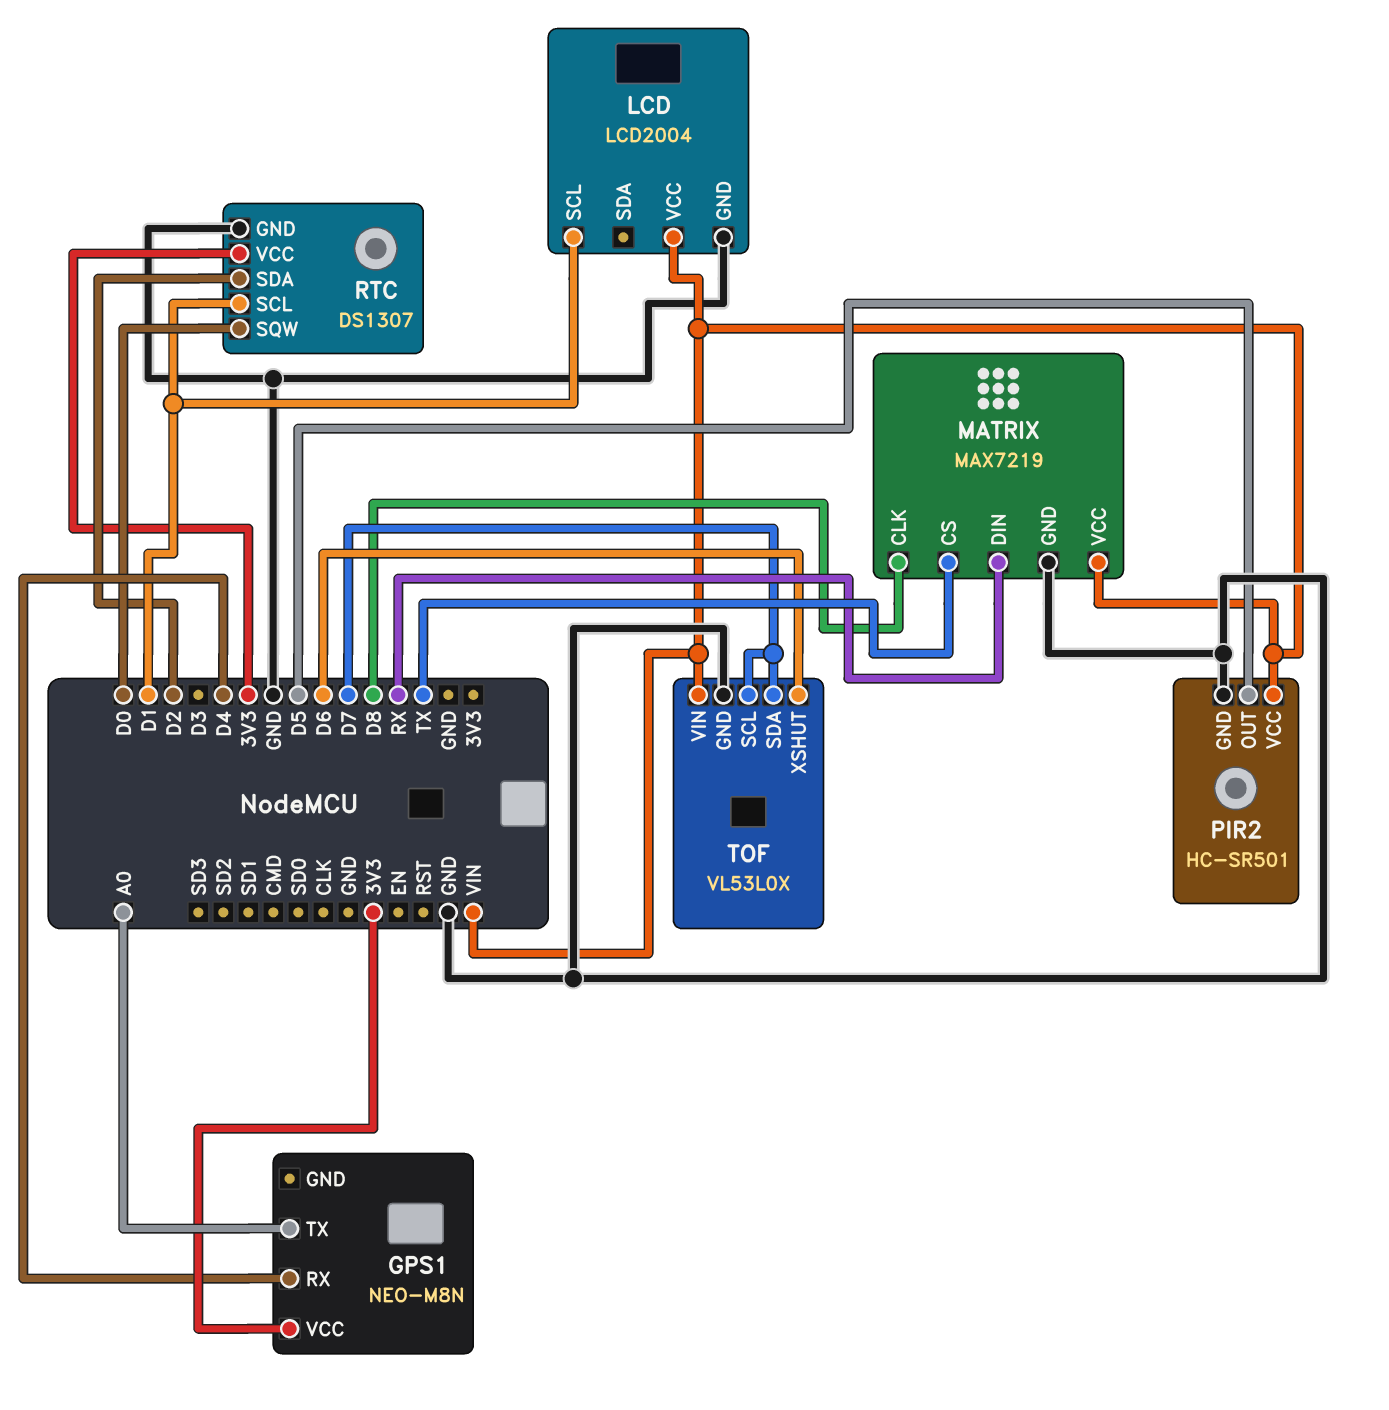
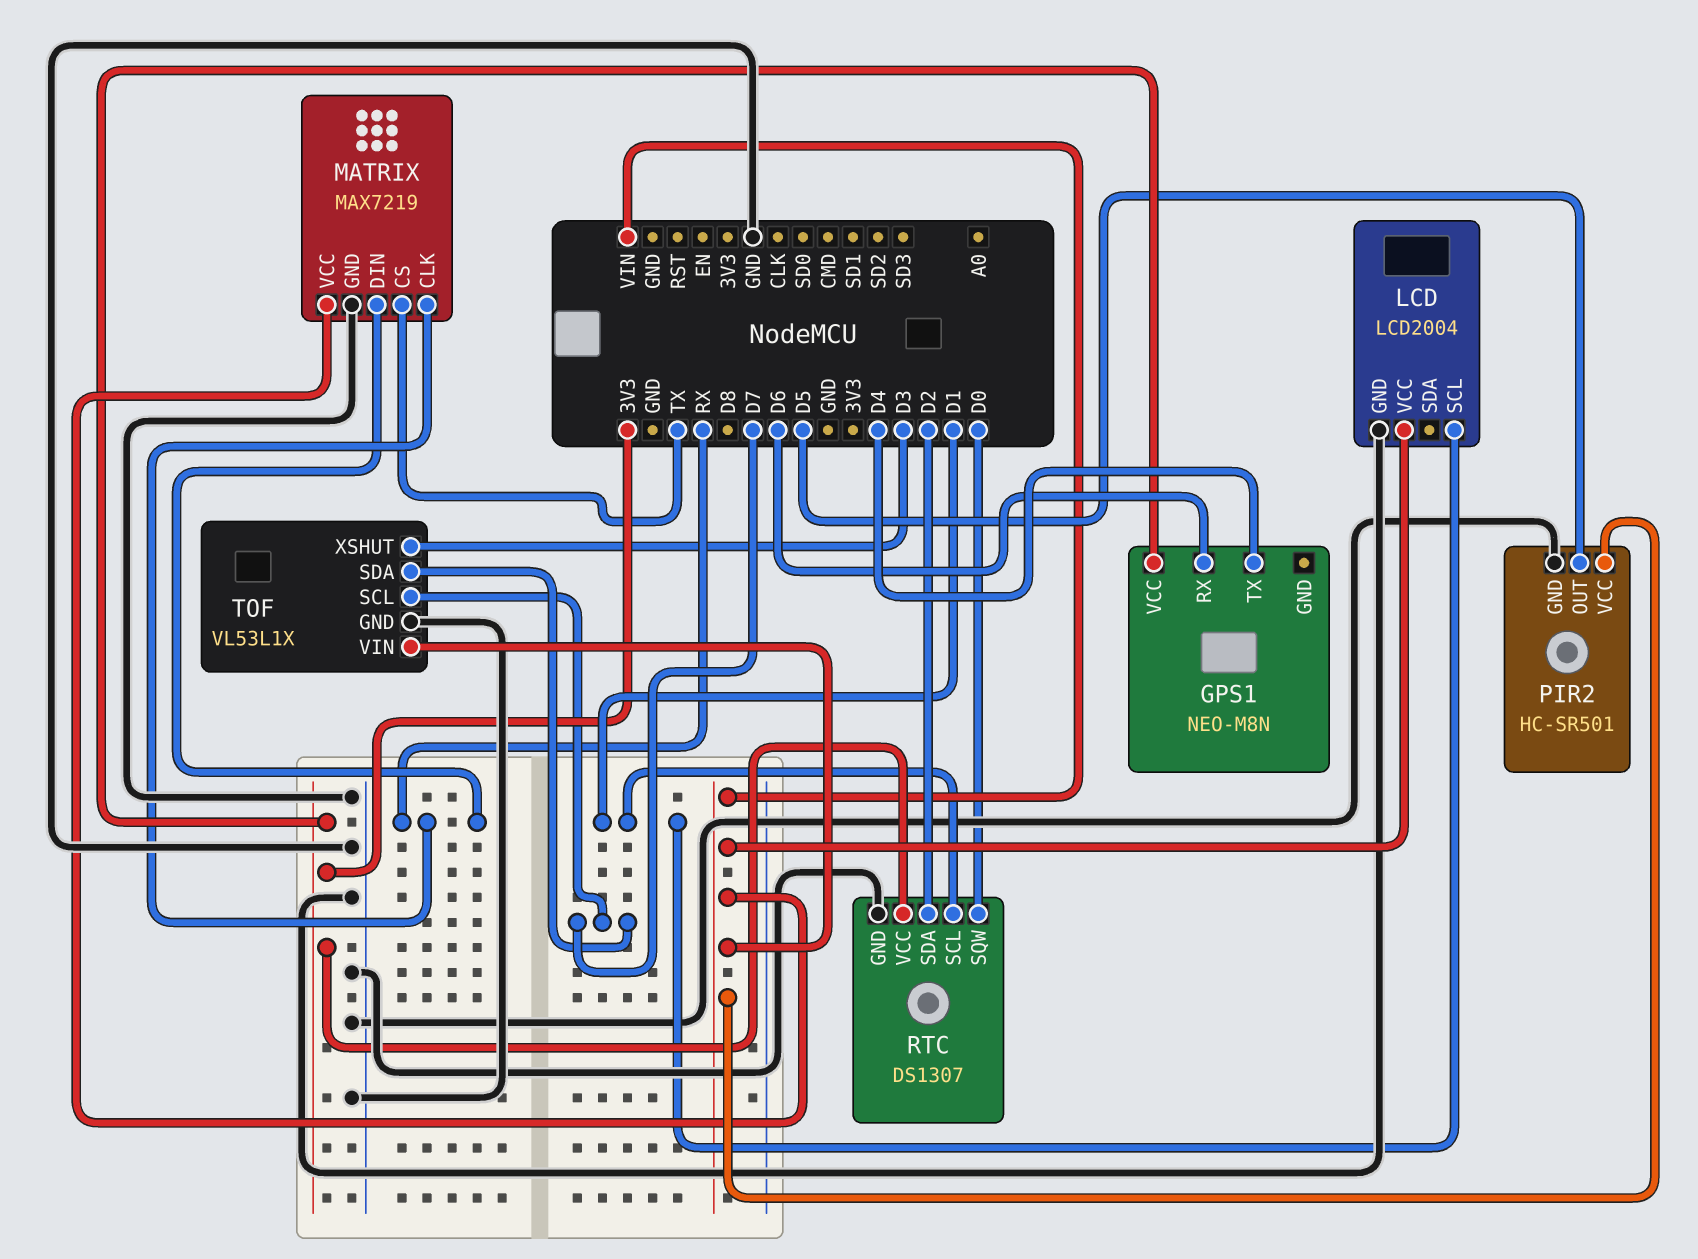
GPS1 pin RX: D4 -> D6
GPS1 pin TX: A0 -> D4
MATRIX pin CLK: D8 -> RX
TOF: VL53L0X -> VL53L1X
TOF pin XSHUT: D6 -> D3

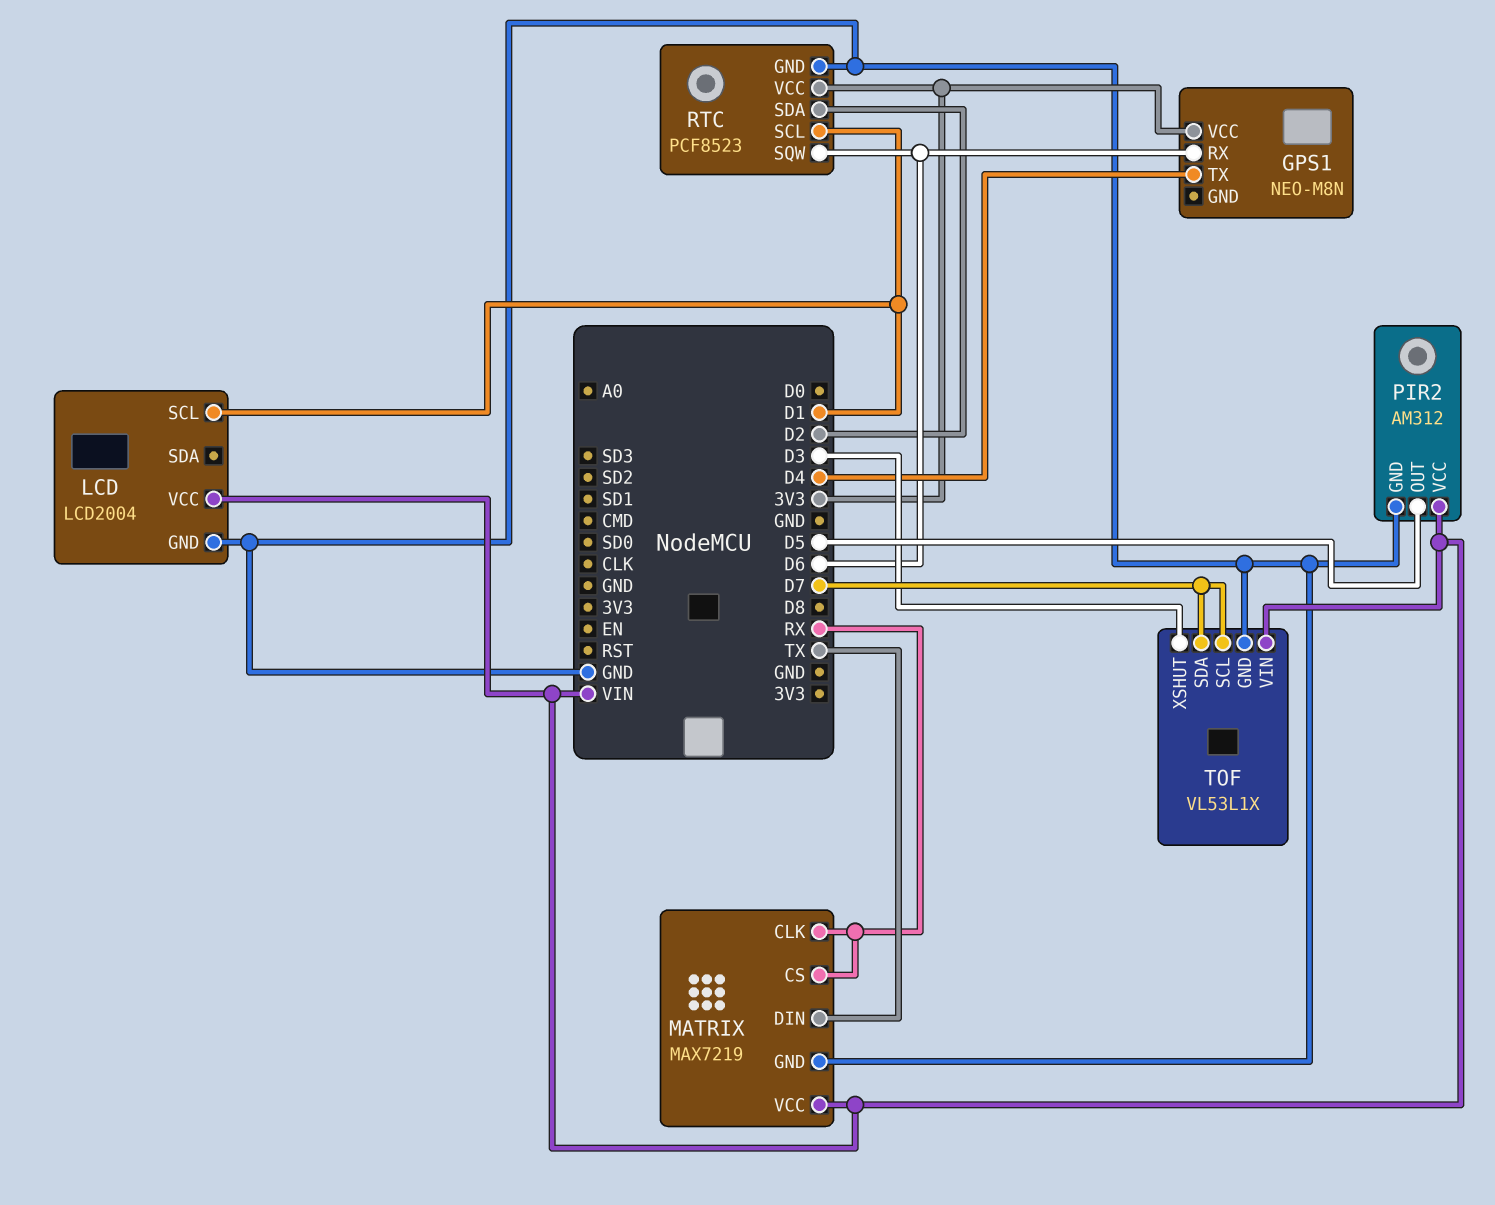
MATRIX pin CS: TX -> RX
MATRIX pin DIN: RX -> TX
PIR2: HC-SR501 -> AM312
RTC: DS1307 -> PCF8523
RTC pin SQW: D0 -> D6

